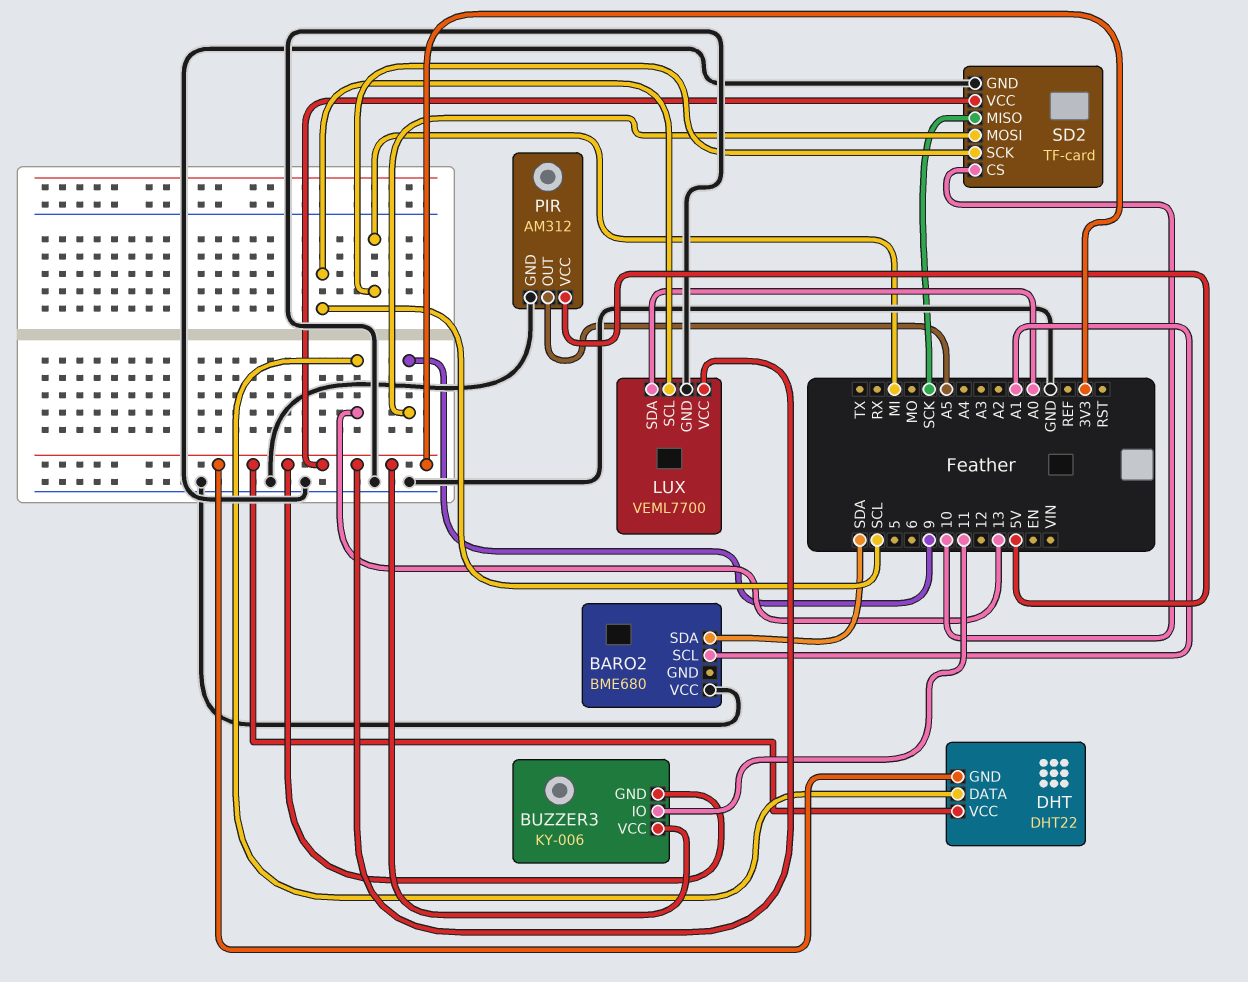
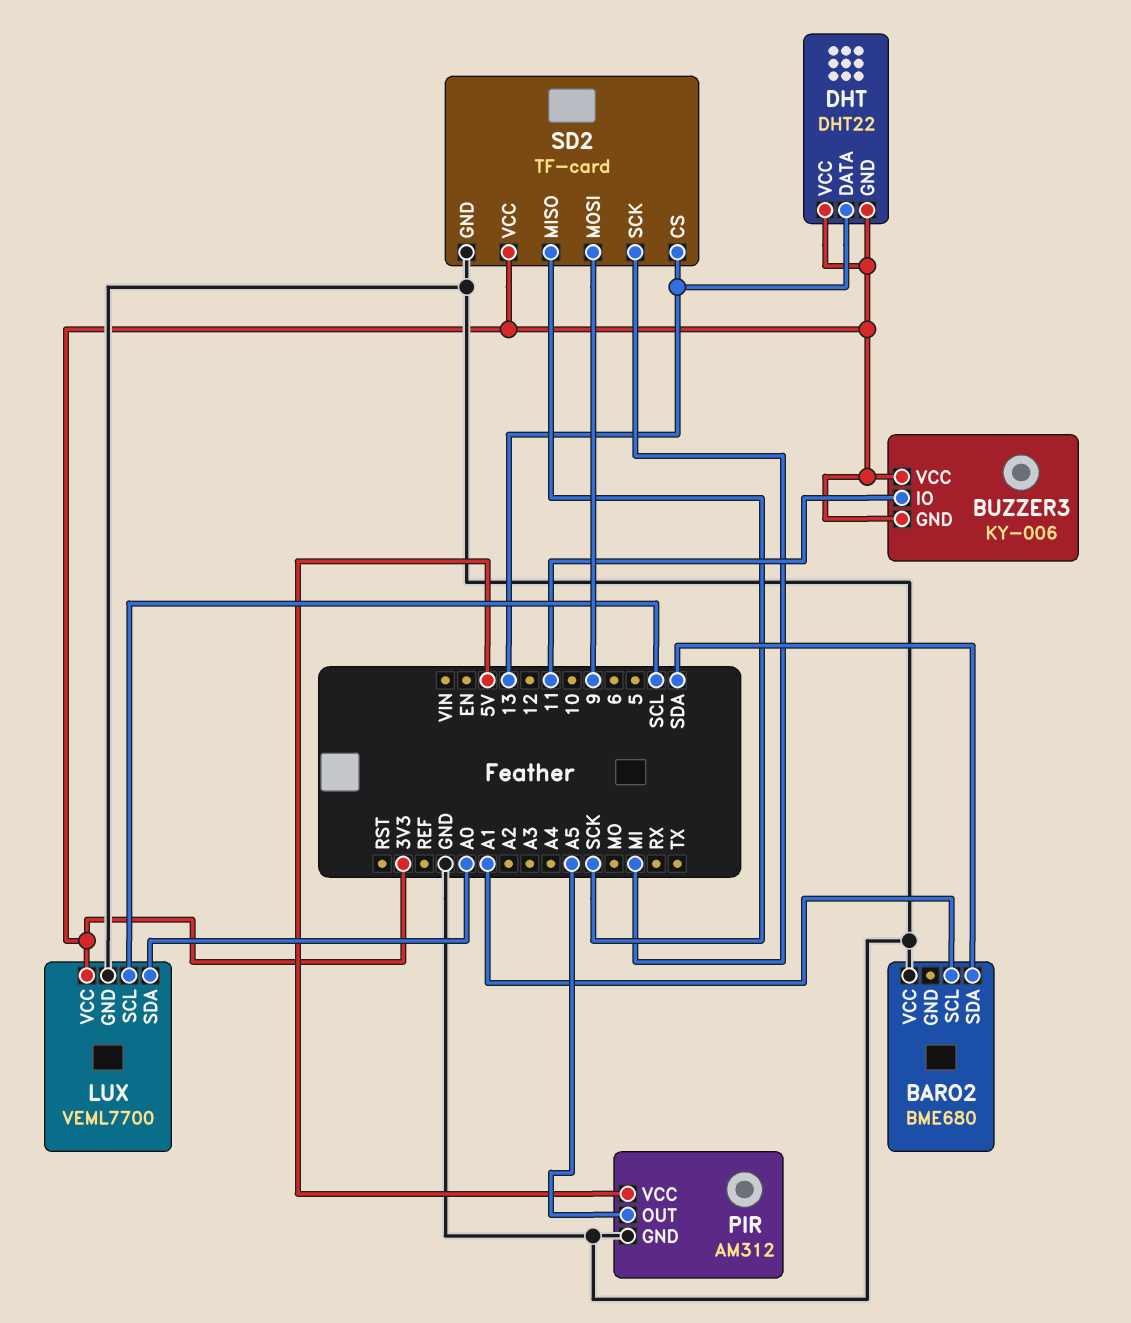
SD2 pin CS: 10 -> 13

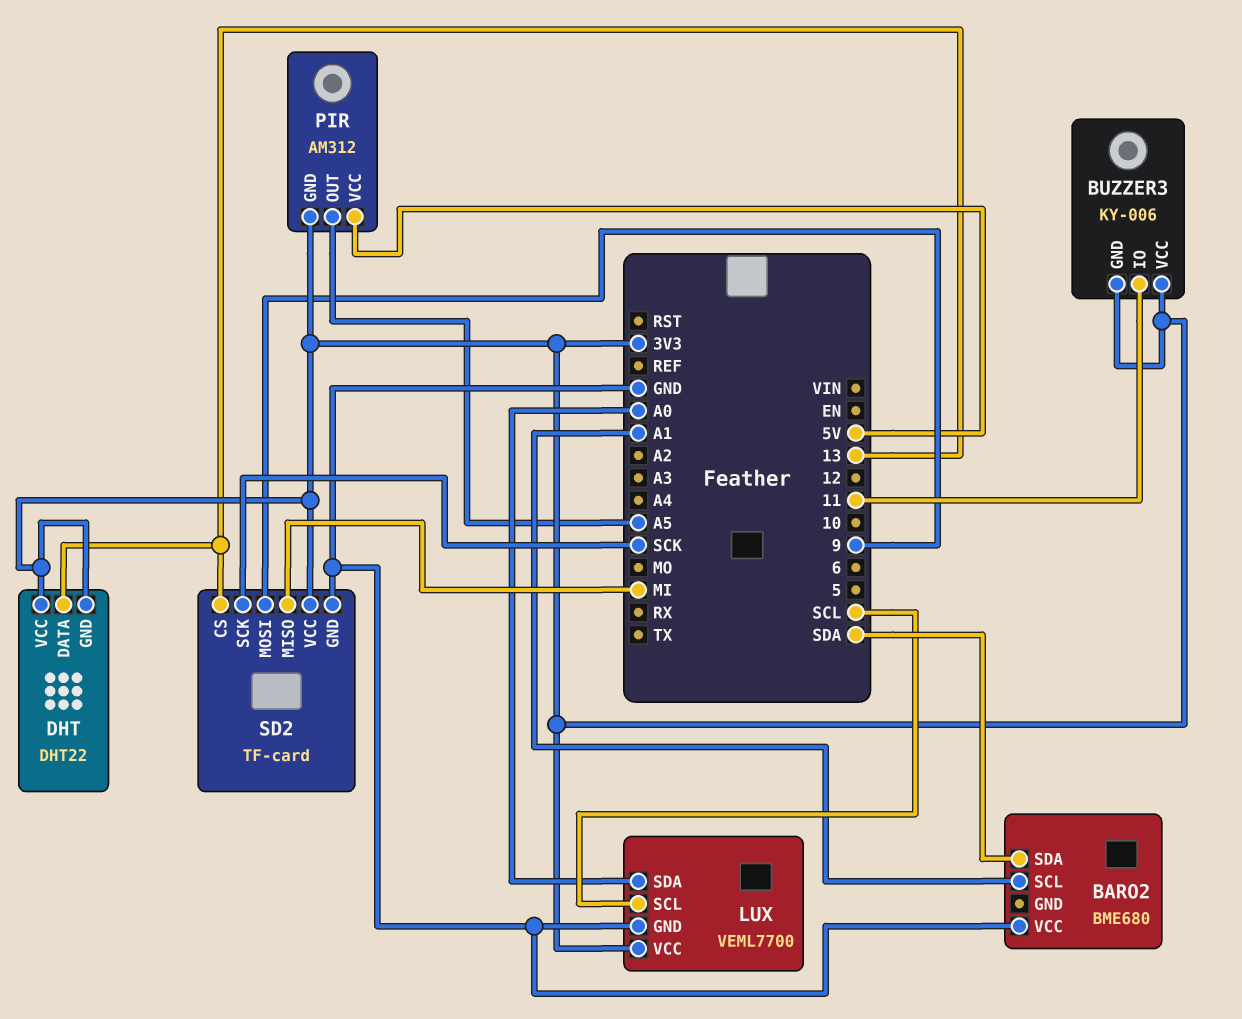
PIR pin GND: GND -> 3V3
SD2 pin MISO: SCK -> MI
SD2 pin SCK: MI -> SCK

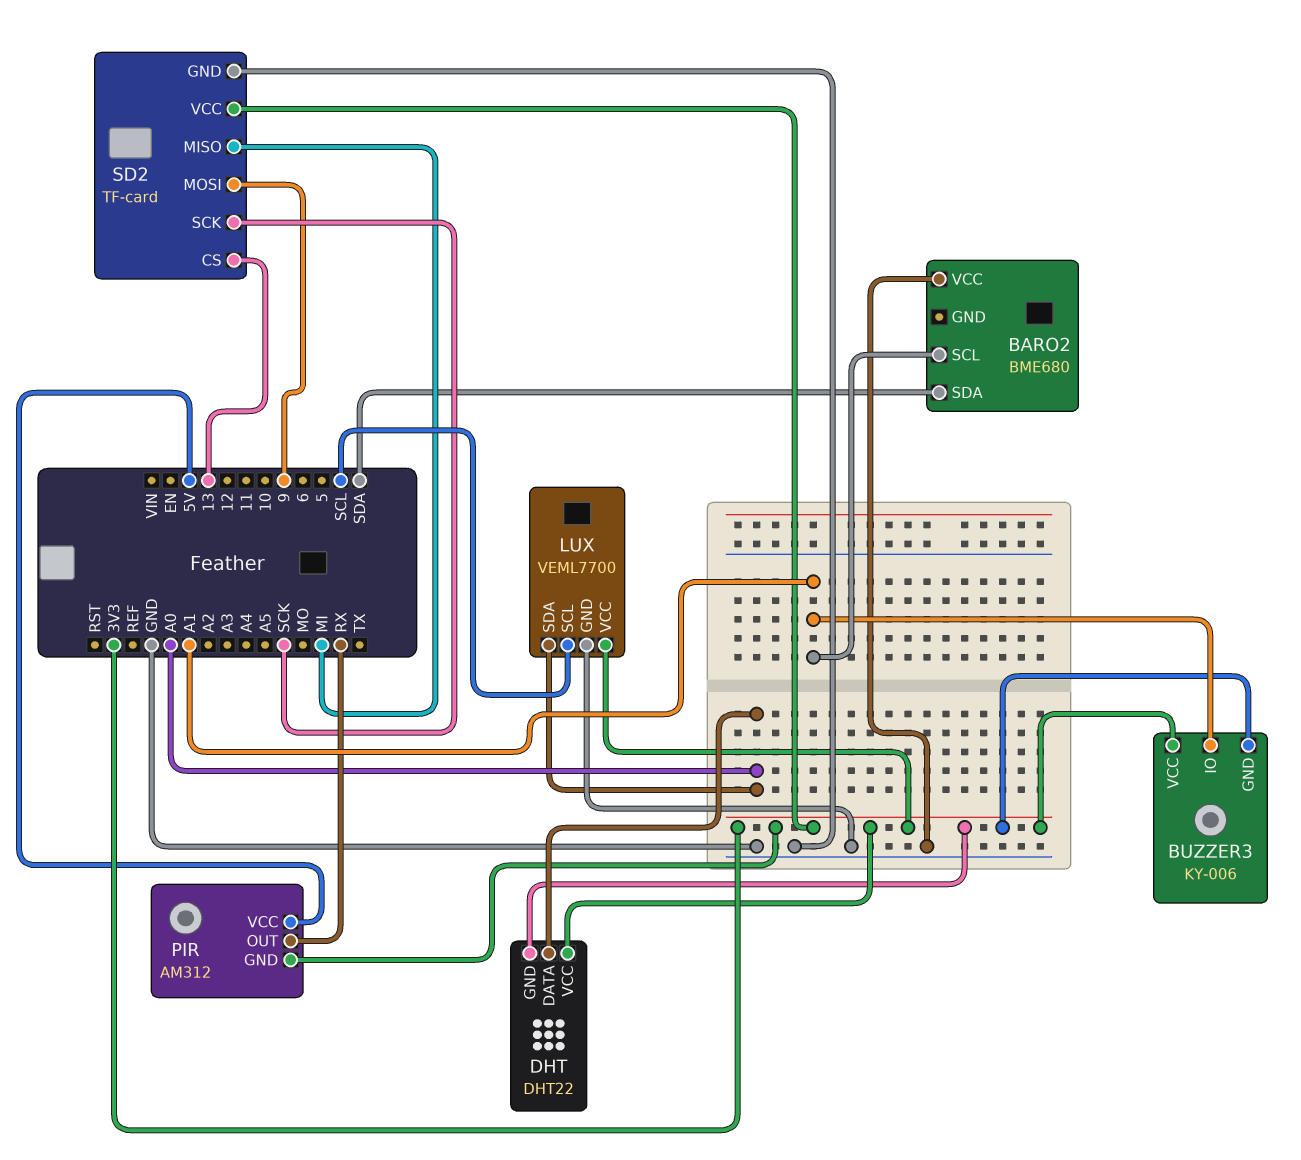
BUZZER3 pin IO: 11 -> A1
DHT pin DATA: 13 -> A0
PIR pin OUT: A5 -> RX

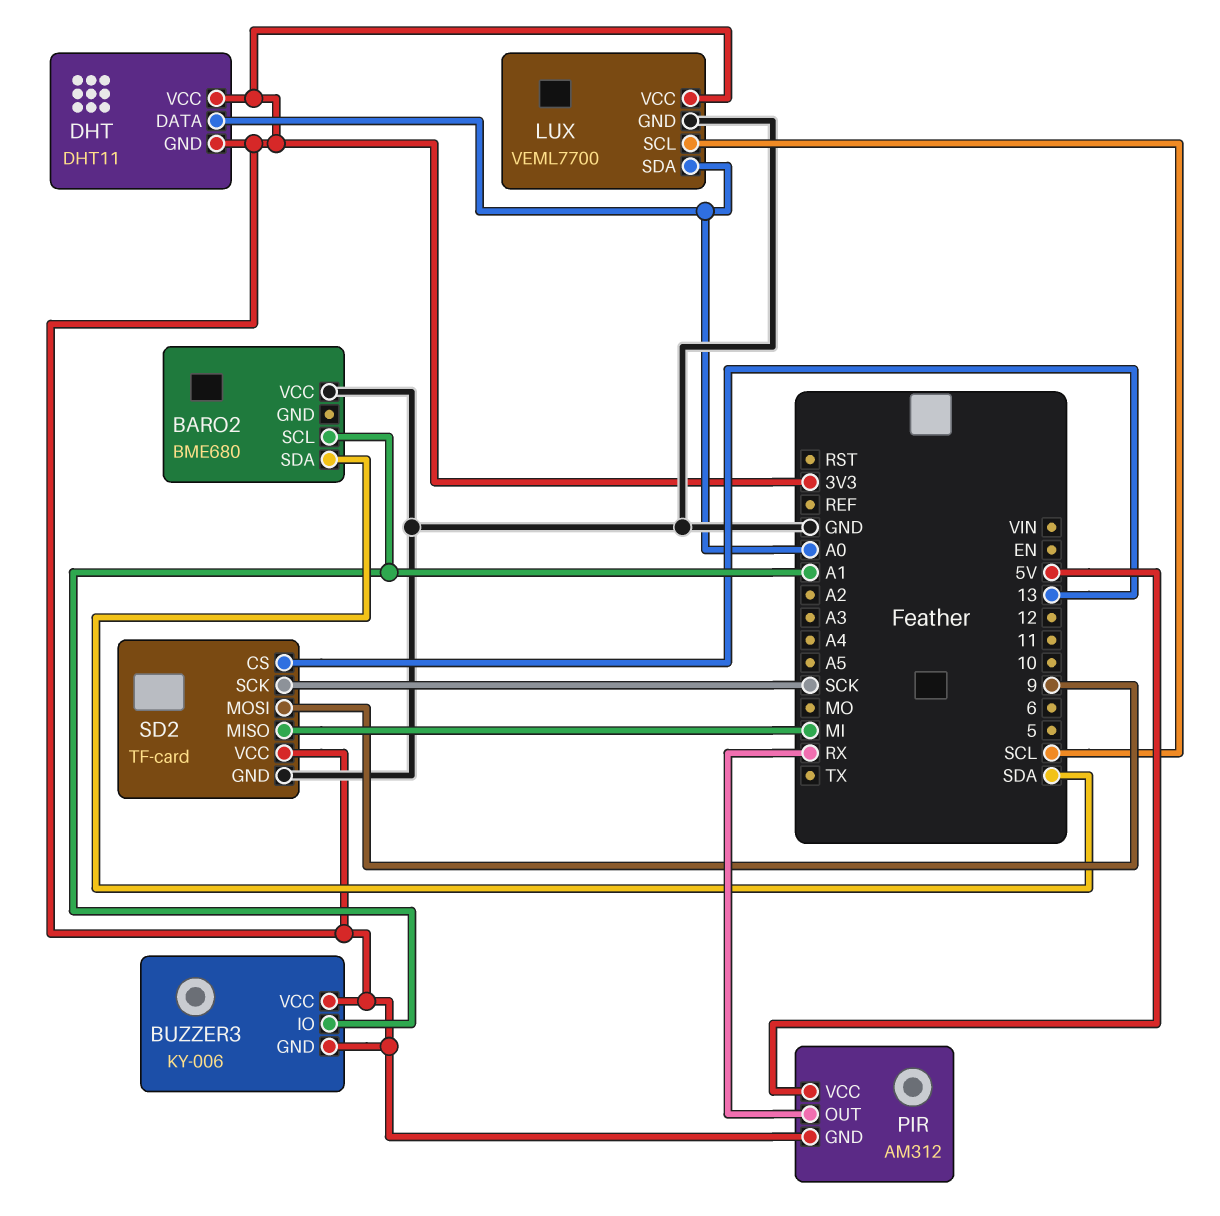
DHT: DHT22 -> DHT11

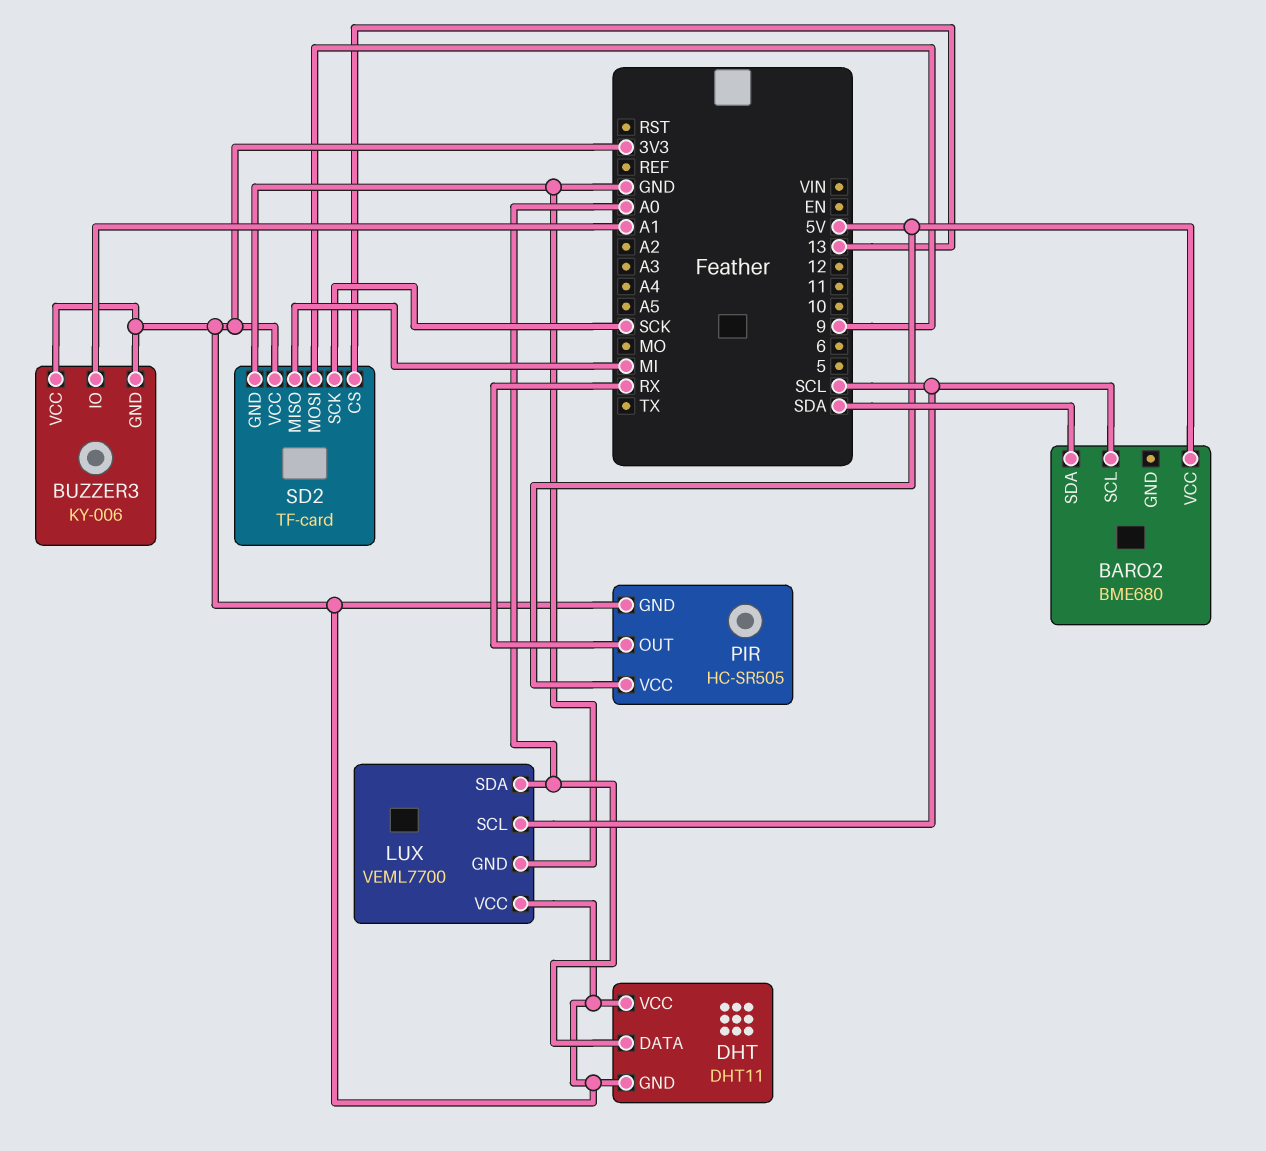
BARO2 pin SCL: A1 -> SCL
BARO2 pin VCC: GND -> 5V
PIR: AM312 -> HC-SR505

